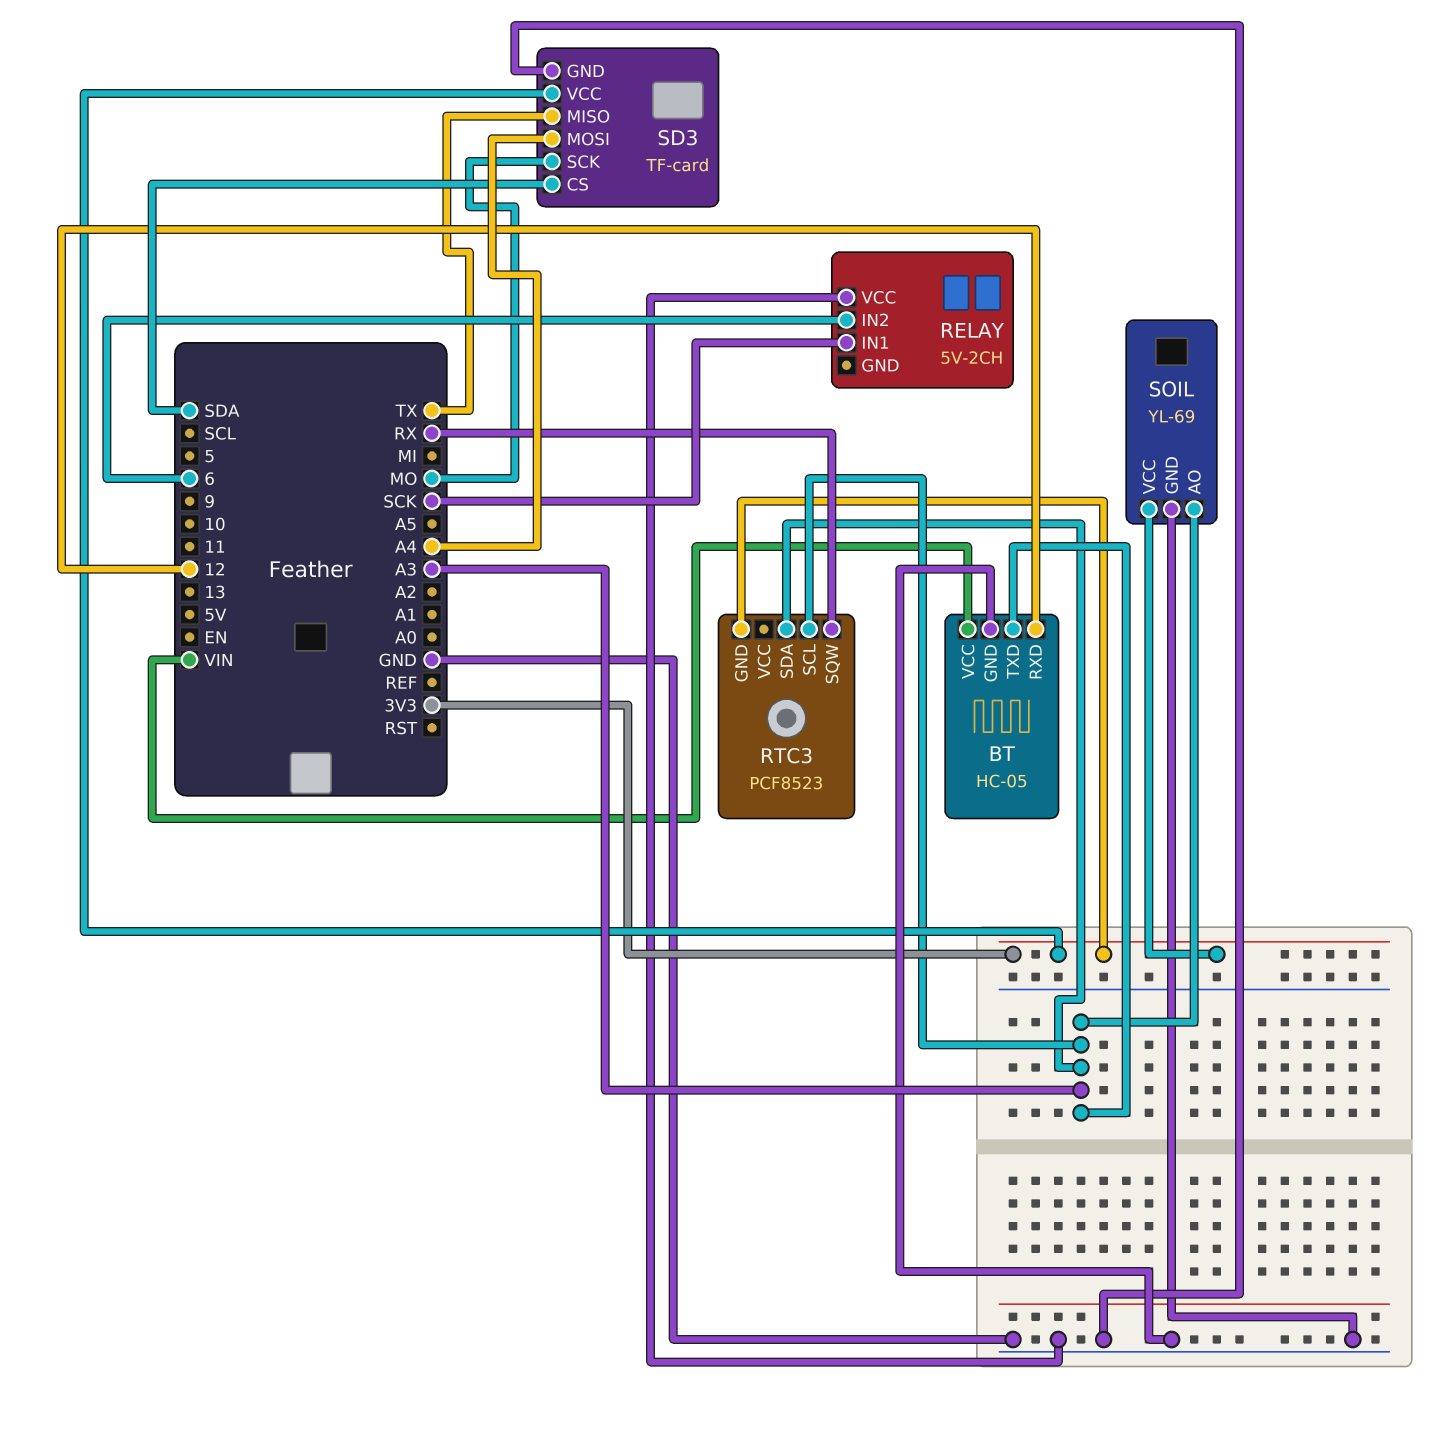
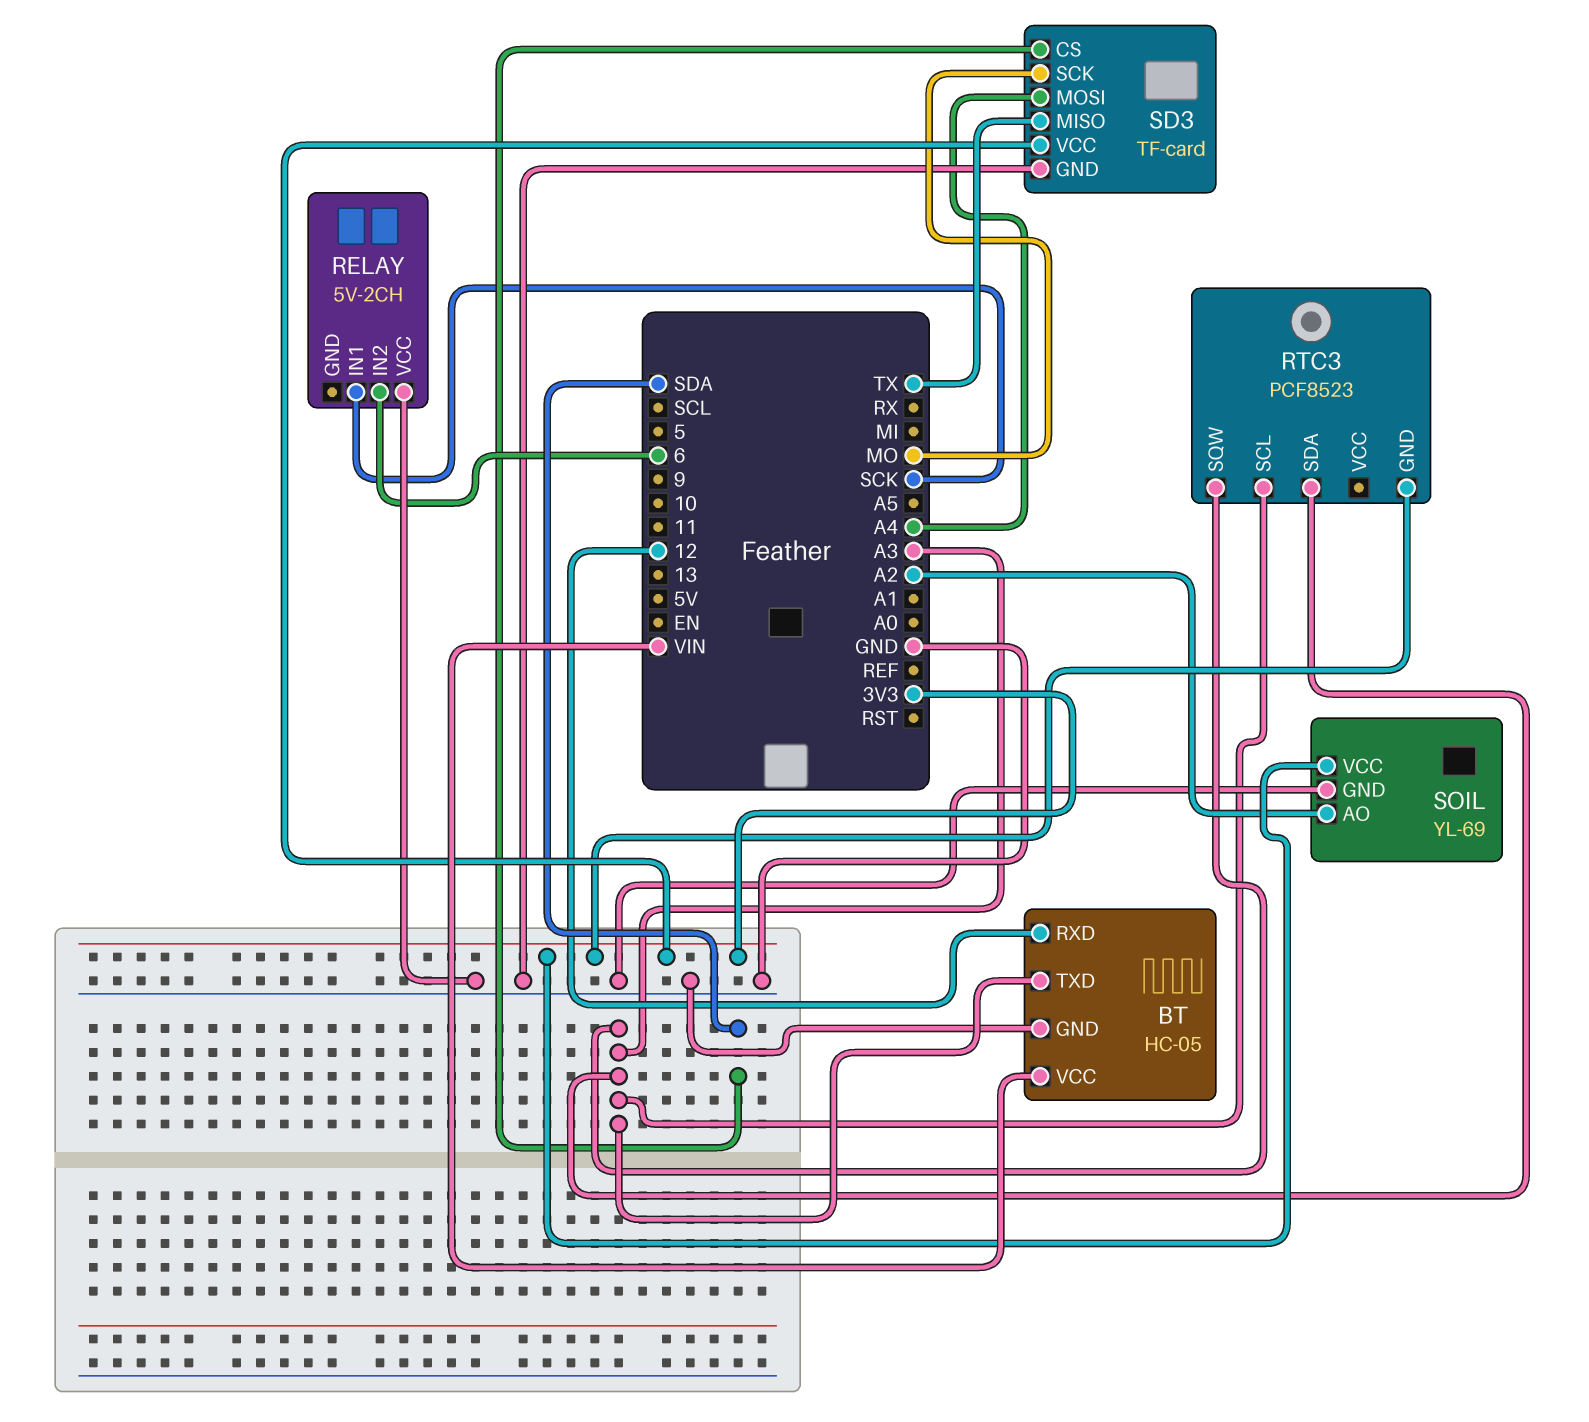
RTC3 pin SQW: RX -> A3
SOIL pin AO: A3 -> A2

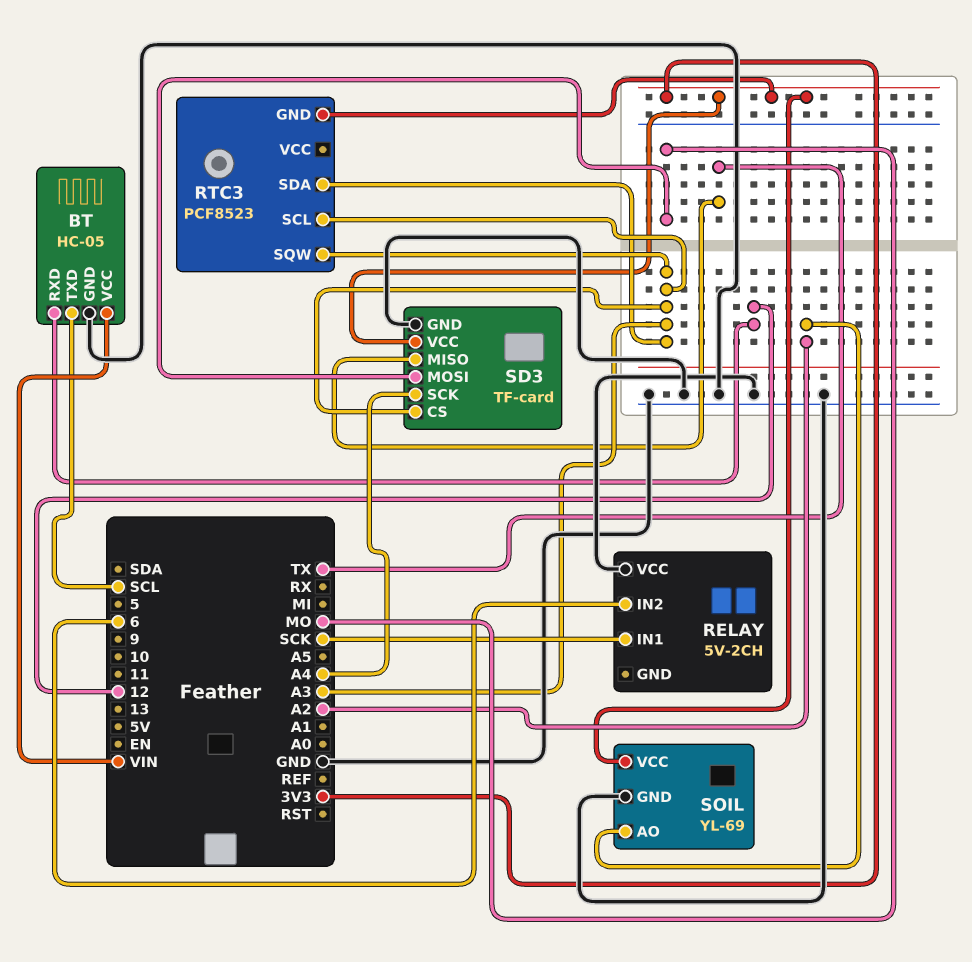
BT pin TXD: A3 -> SCL
SD3 pin CS: SDA -> A3
SD3 pin MOSI: A4 -> MO
SD3 pin SCK: MO -> A4

